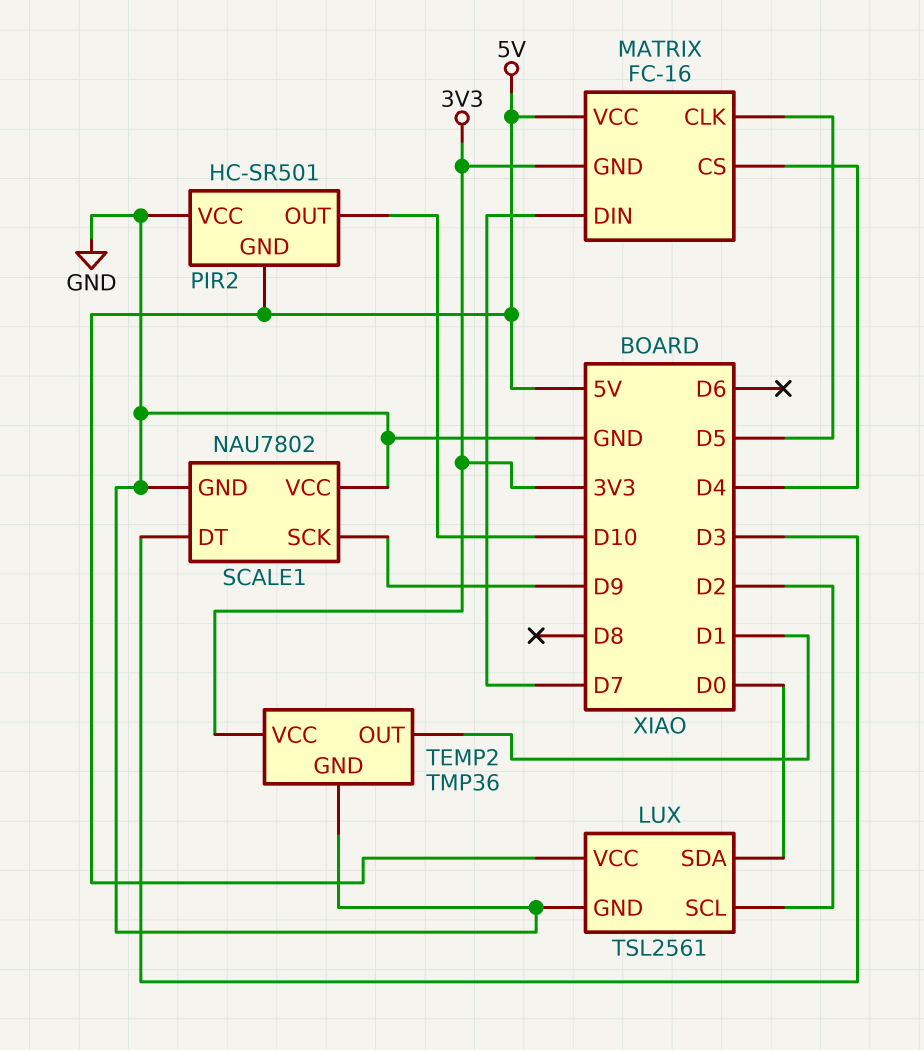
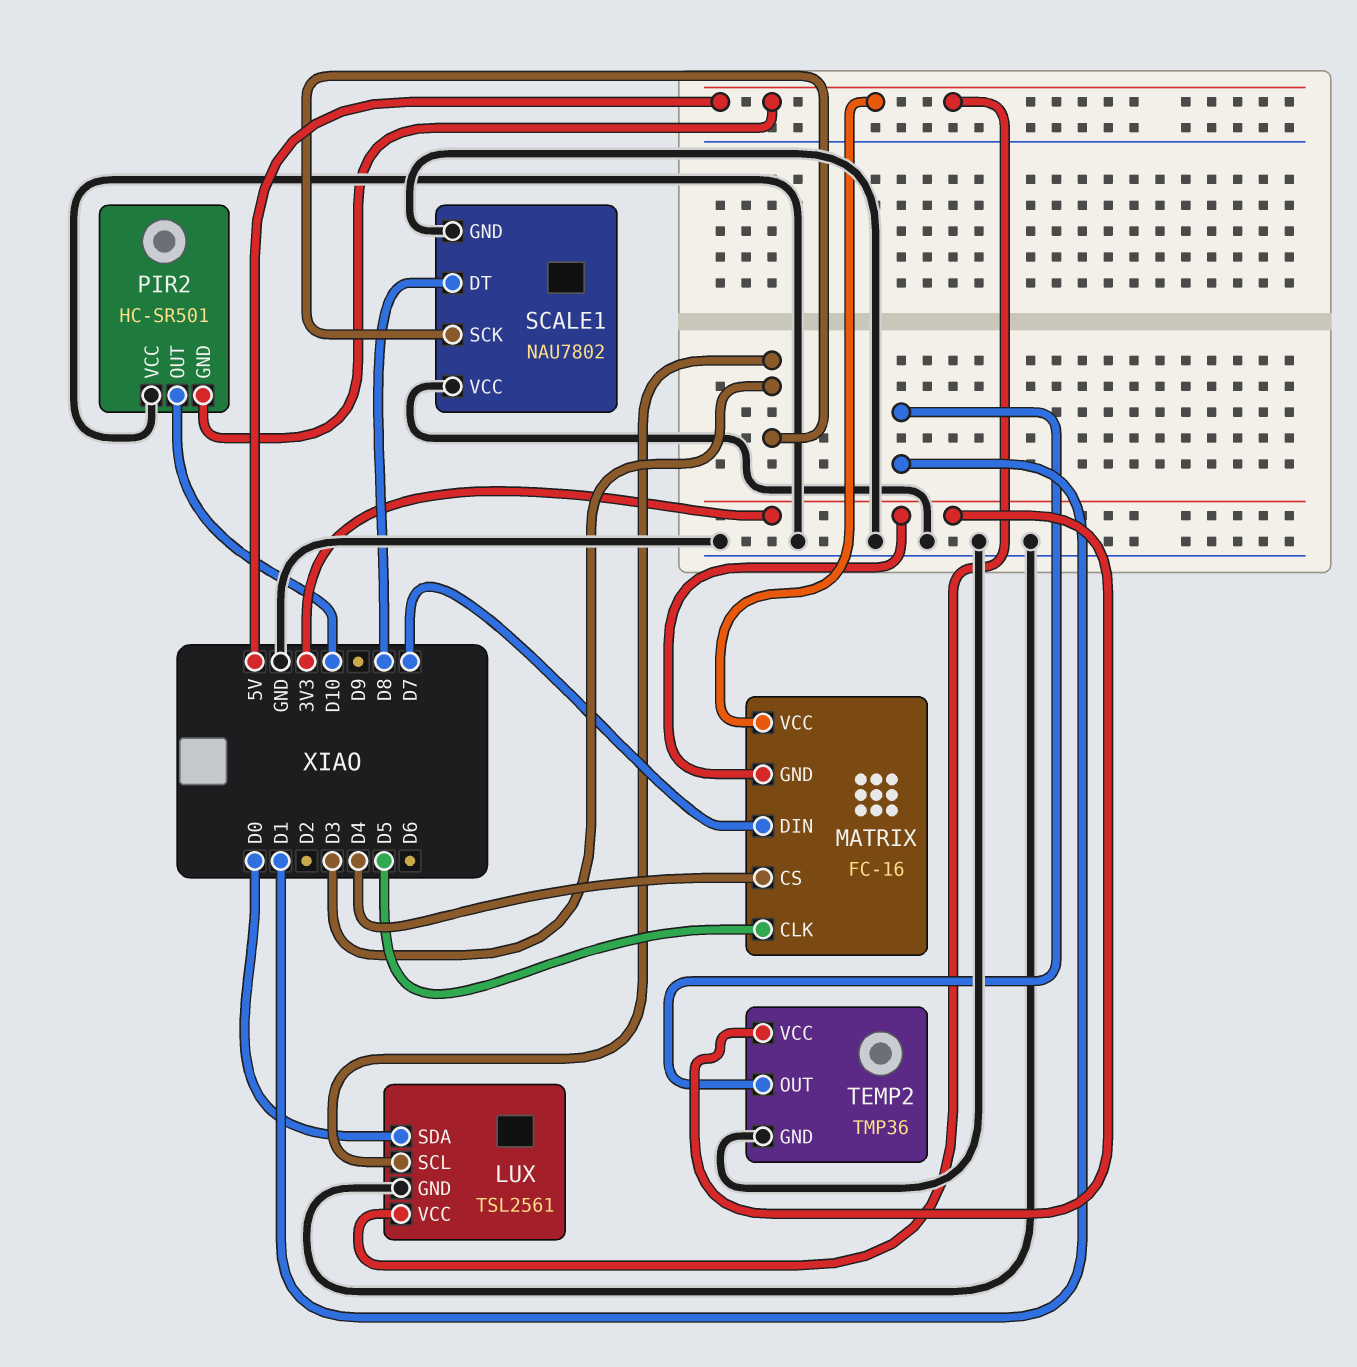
LUX pin SCL: D2 -> D3
SCALE1 pin DT: D3 -> D8
SCALE1 pin SCK: D9 -> D3

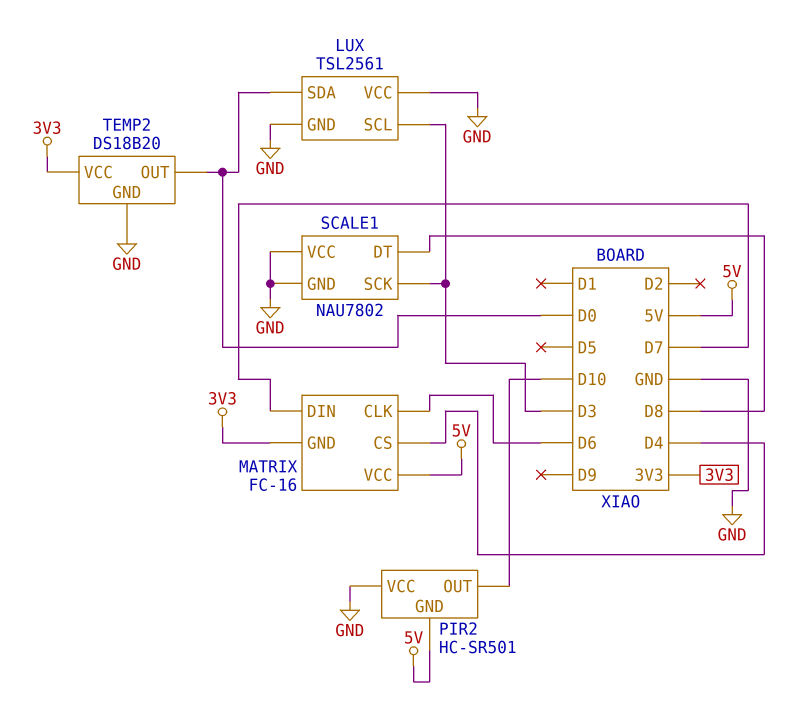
LUX pin VCC: 5V -> GND
MATRIX pin CLK: D5 -> D6
TEMP2: TMP36 -> DS18B20
TEMP2 pin OUT: D1 -> D0

